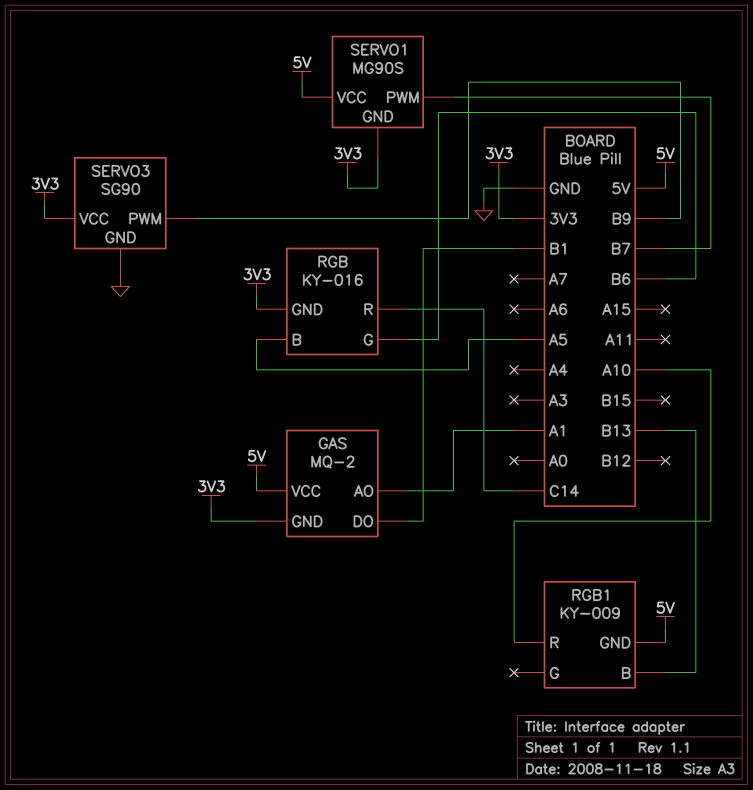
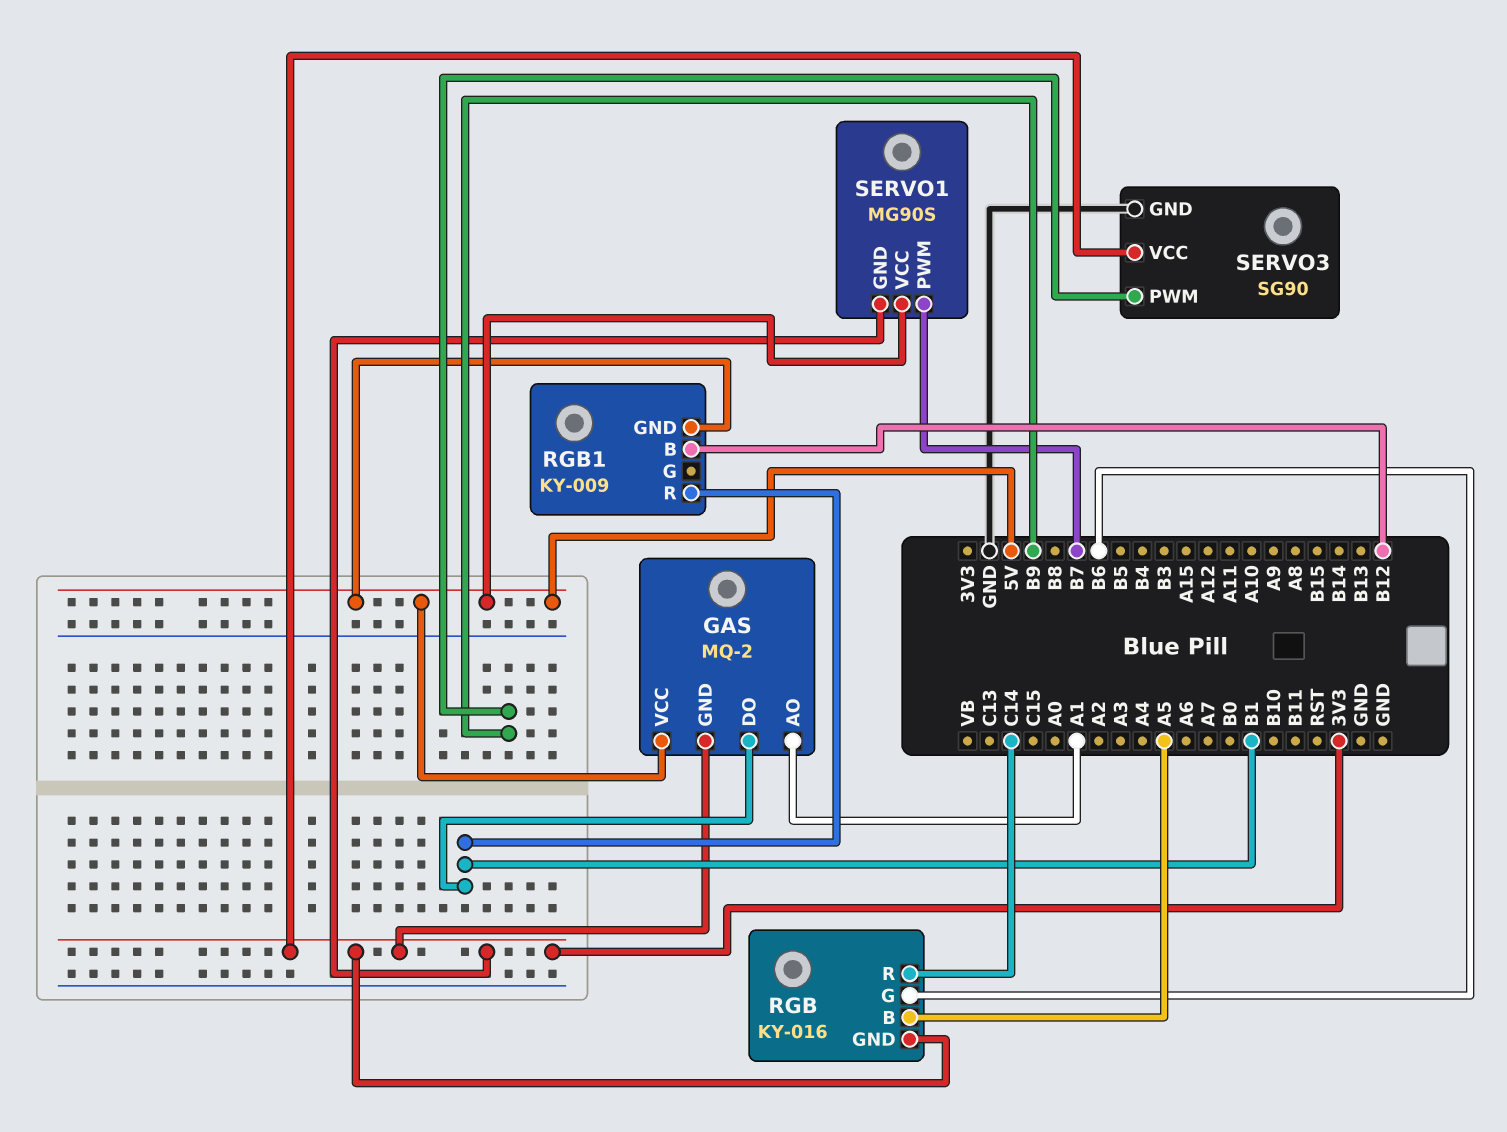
RGB1 pin B: B13 -> B12
RGB1 pin R: A10 -> B1

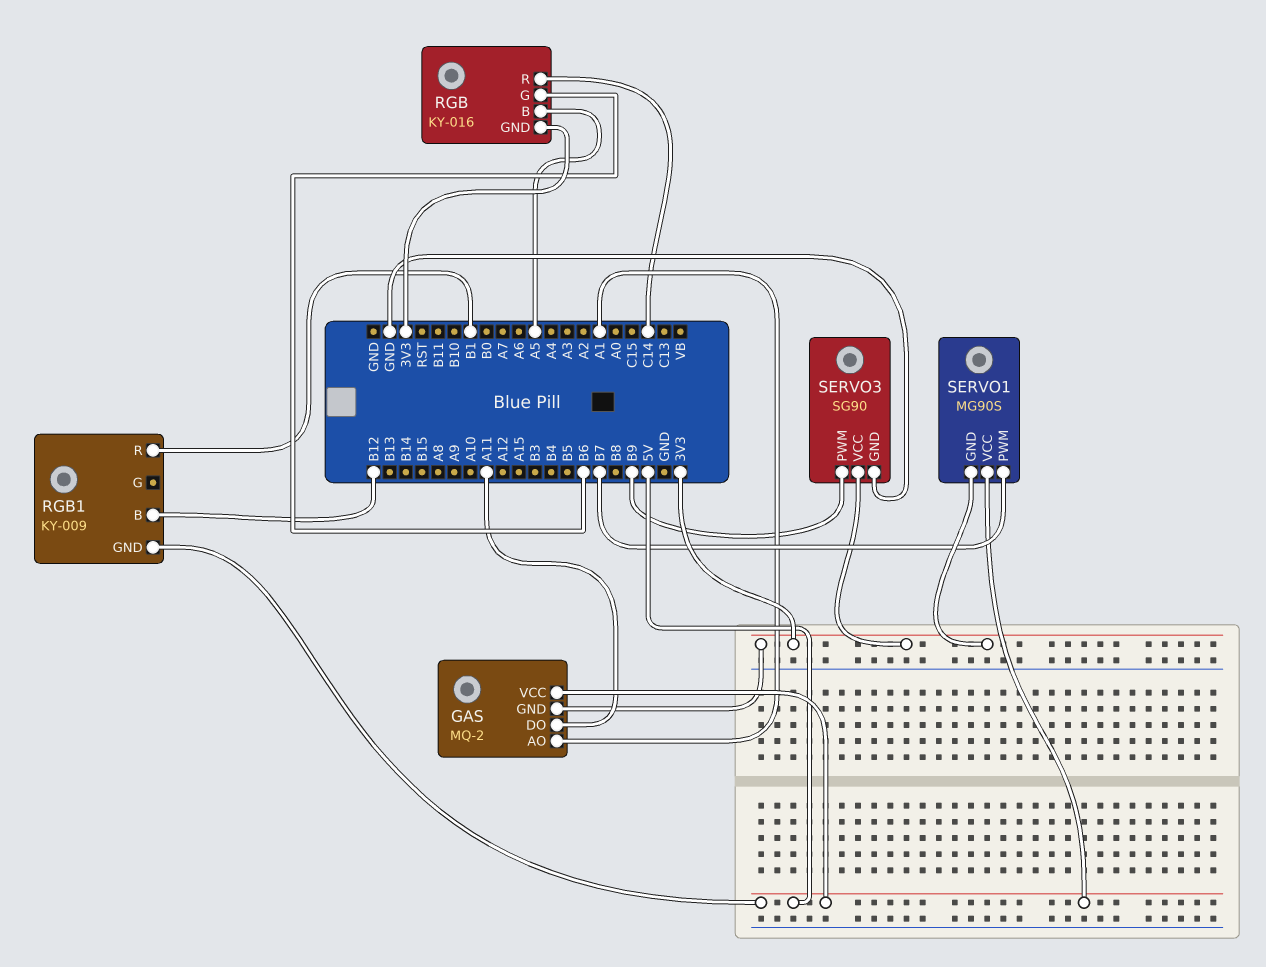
GAS pin DO: B1 -> A11

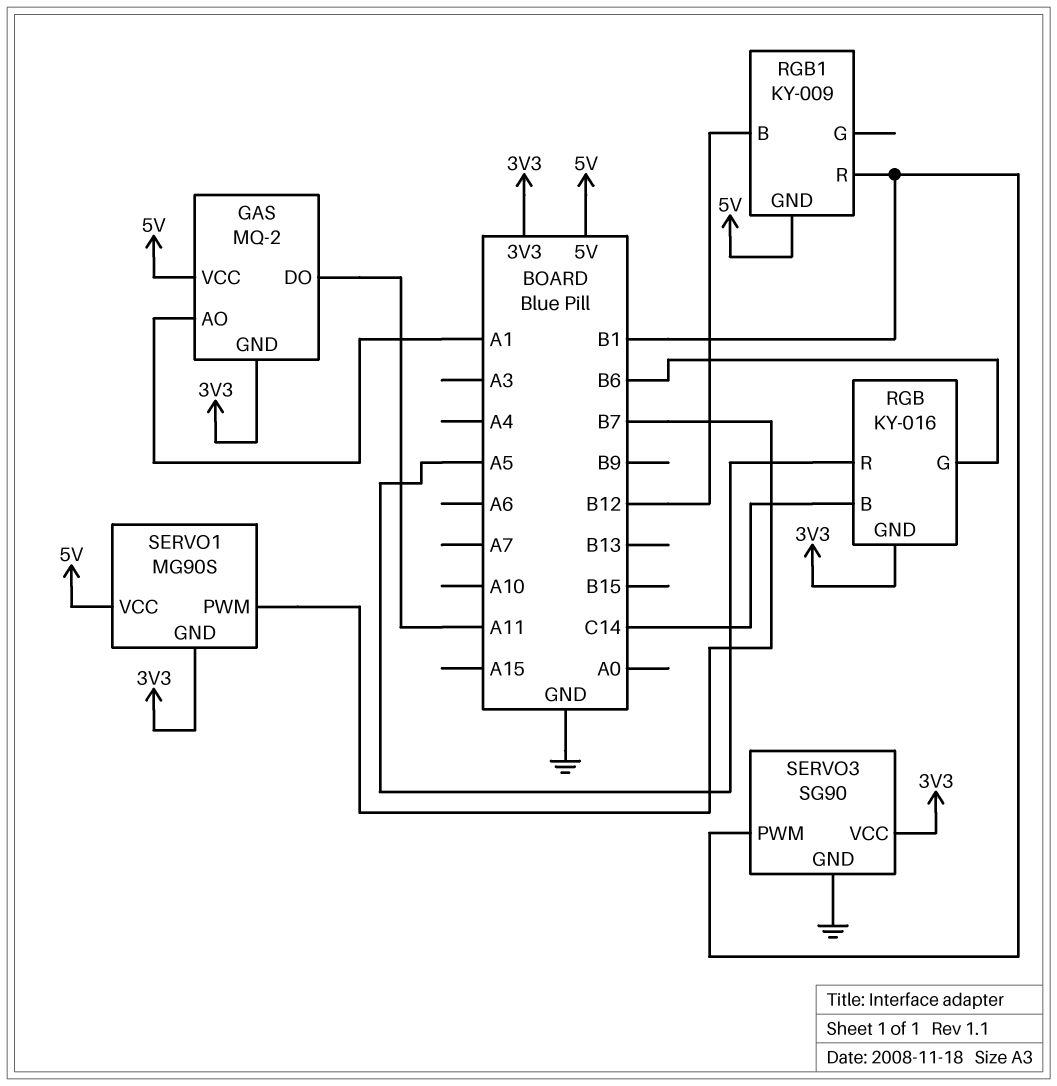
RGB pin B: A5 -> C14
RGB pin R: C14 -> A5
SERVO3 pin PWM: B9 -> B1

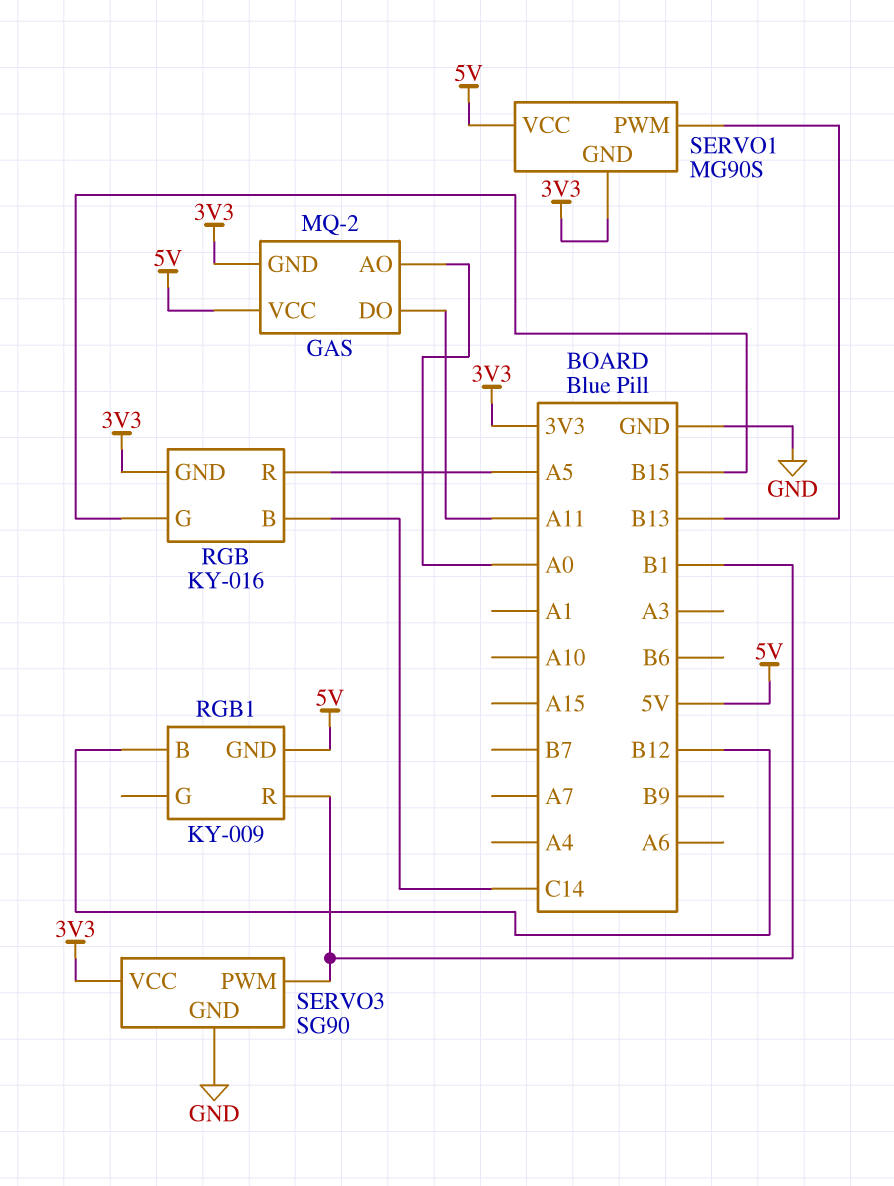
GAS pin AO: A1 -> A0
RGB pin G: B6 -> B15
SERVO1 pin PWM: B7 -> B13

